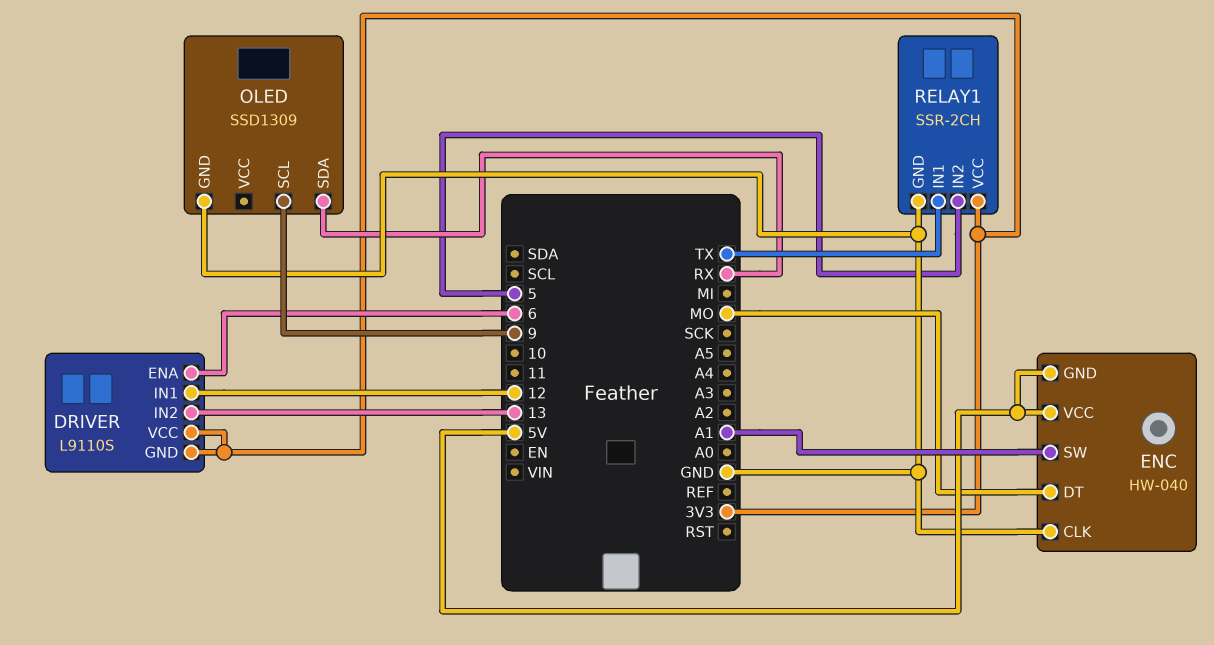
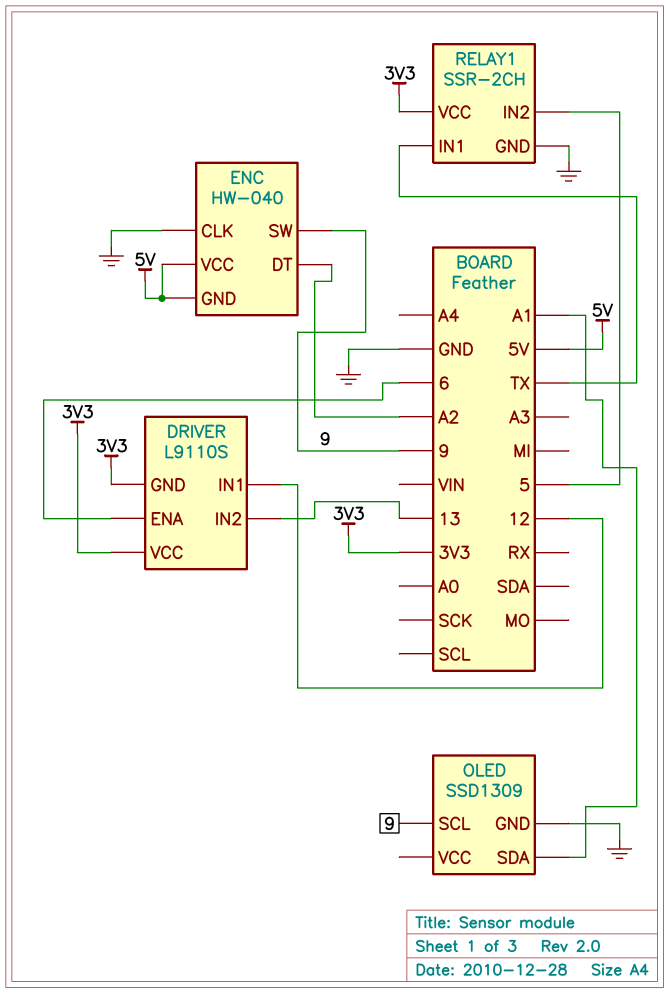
ENC pin DT: MO -> A2
ENC pin SW: A1 -> 9
OLED pin SDA: RX -> A1

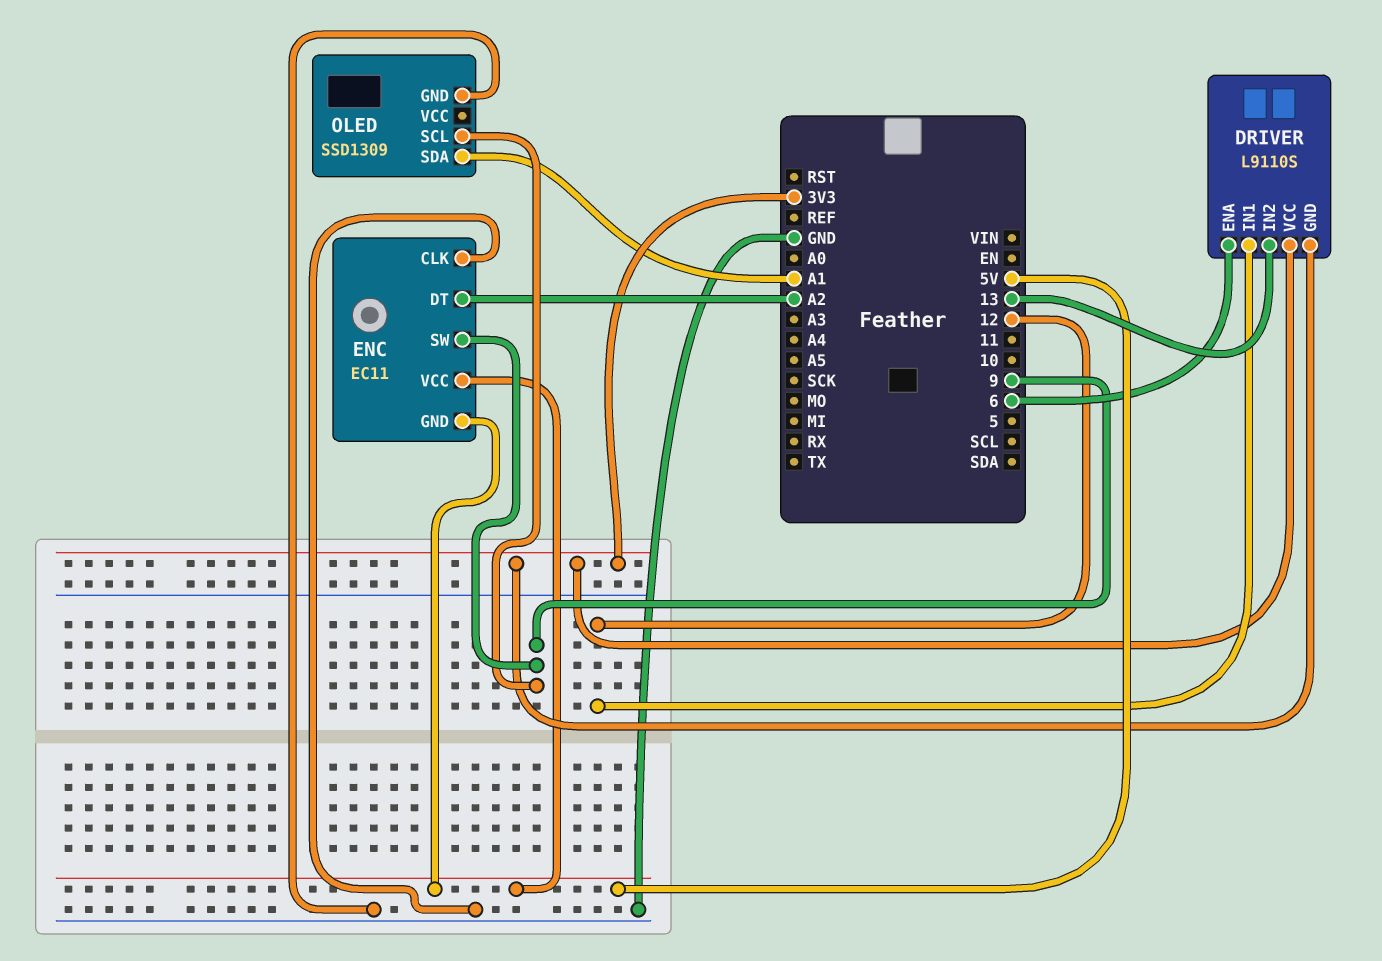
ENC: HW-040 -> EC11
RELAY1: SSR-2CH -> none
RELAY1 pin GND: GND -> none
RELAY1 pin IN1: TX -> none
RELAY1 pin IN2: 5 -> none
RELAY1 pin VCC: 3V3 -> none

